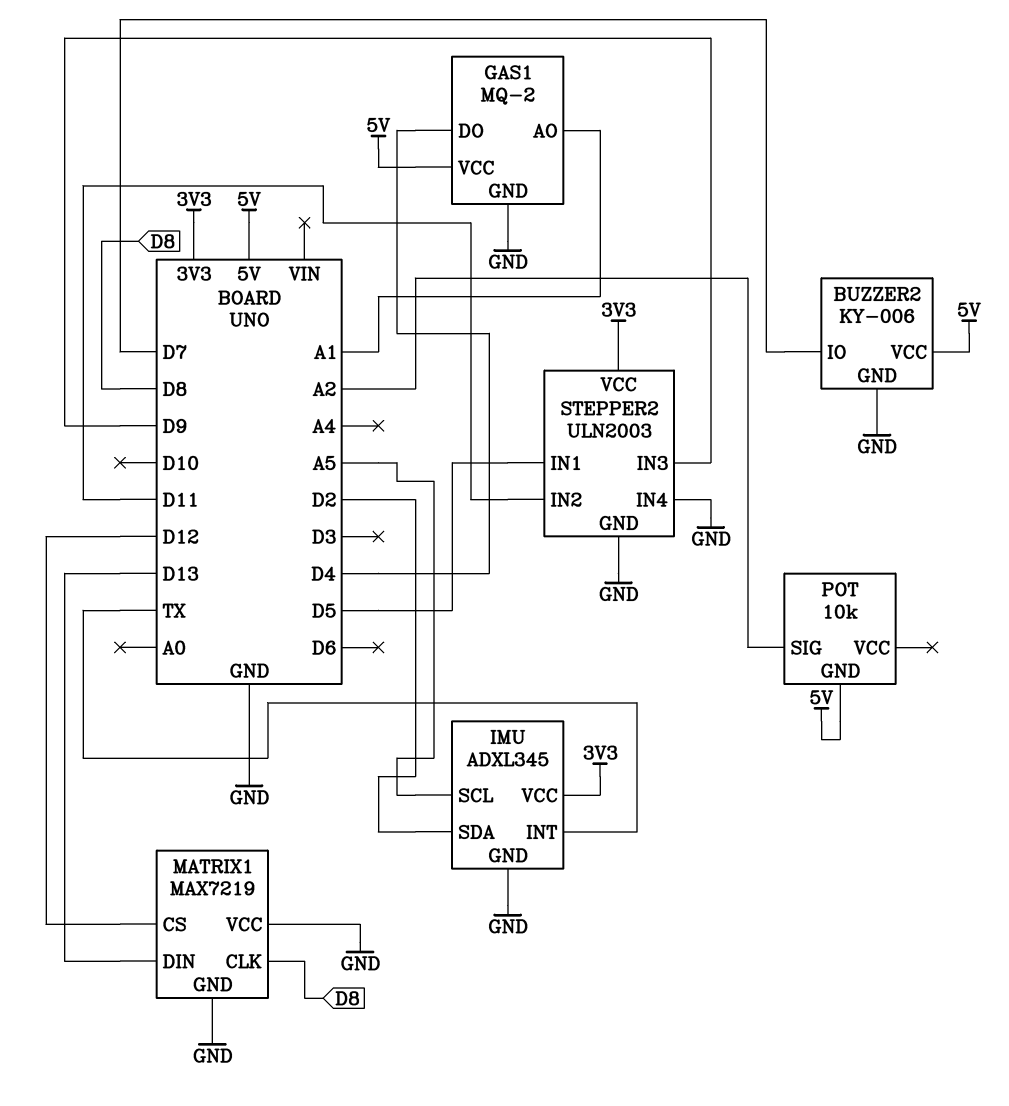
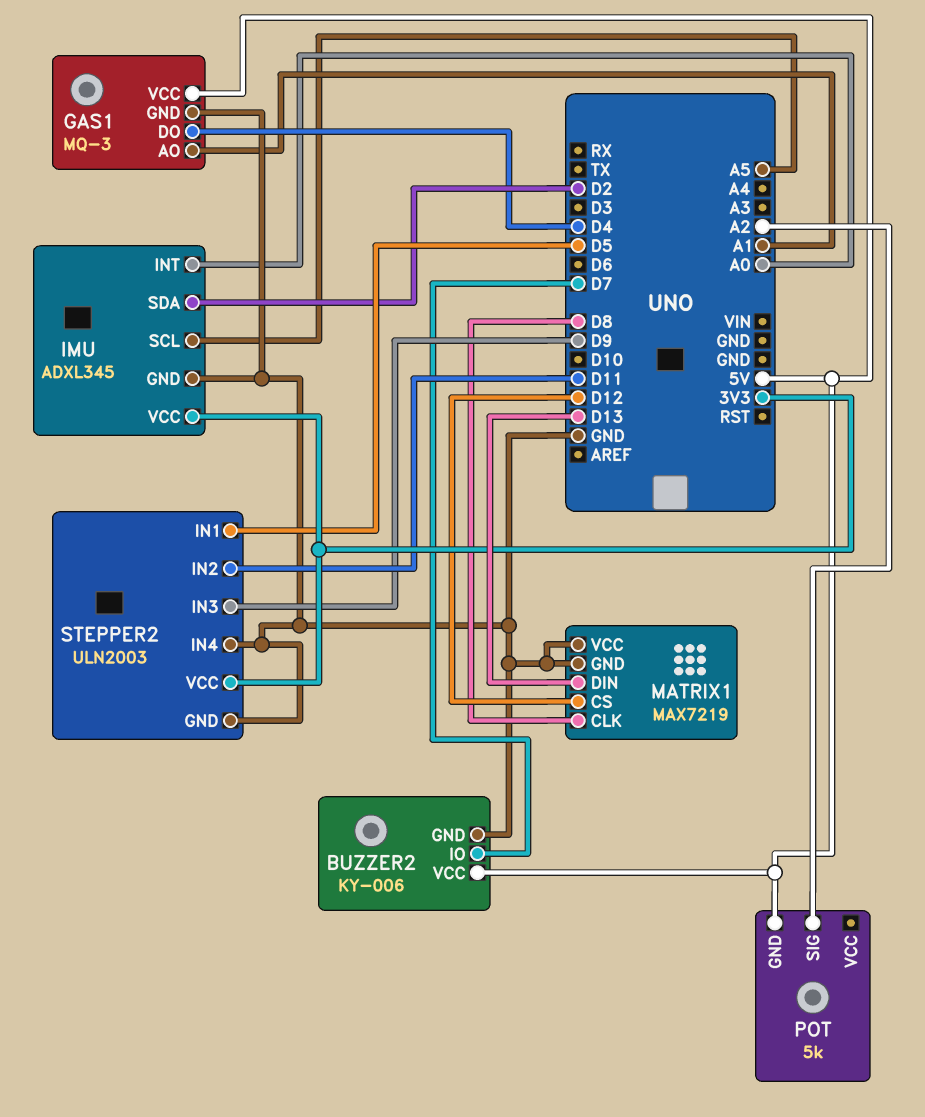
GAS1: MQ-2 -> MQ-3
IMU pin INT: TX -> A0
POT: 10k -> 5k

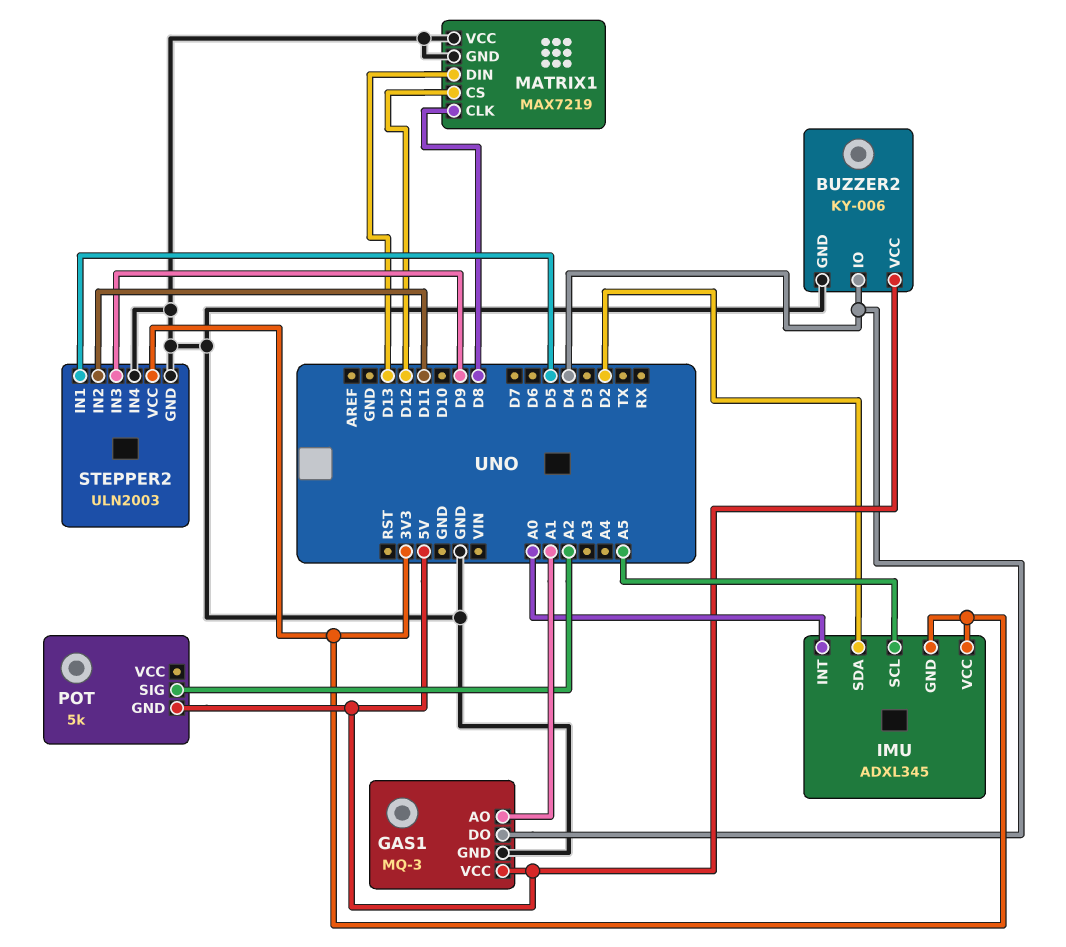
BUZZER2 pin IO: D7 -> D4
IMU pin GND: GND -> 3V3

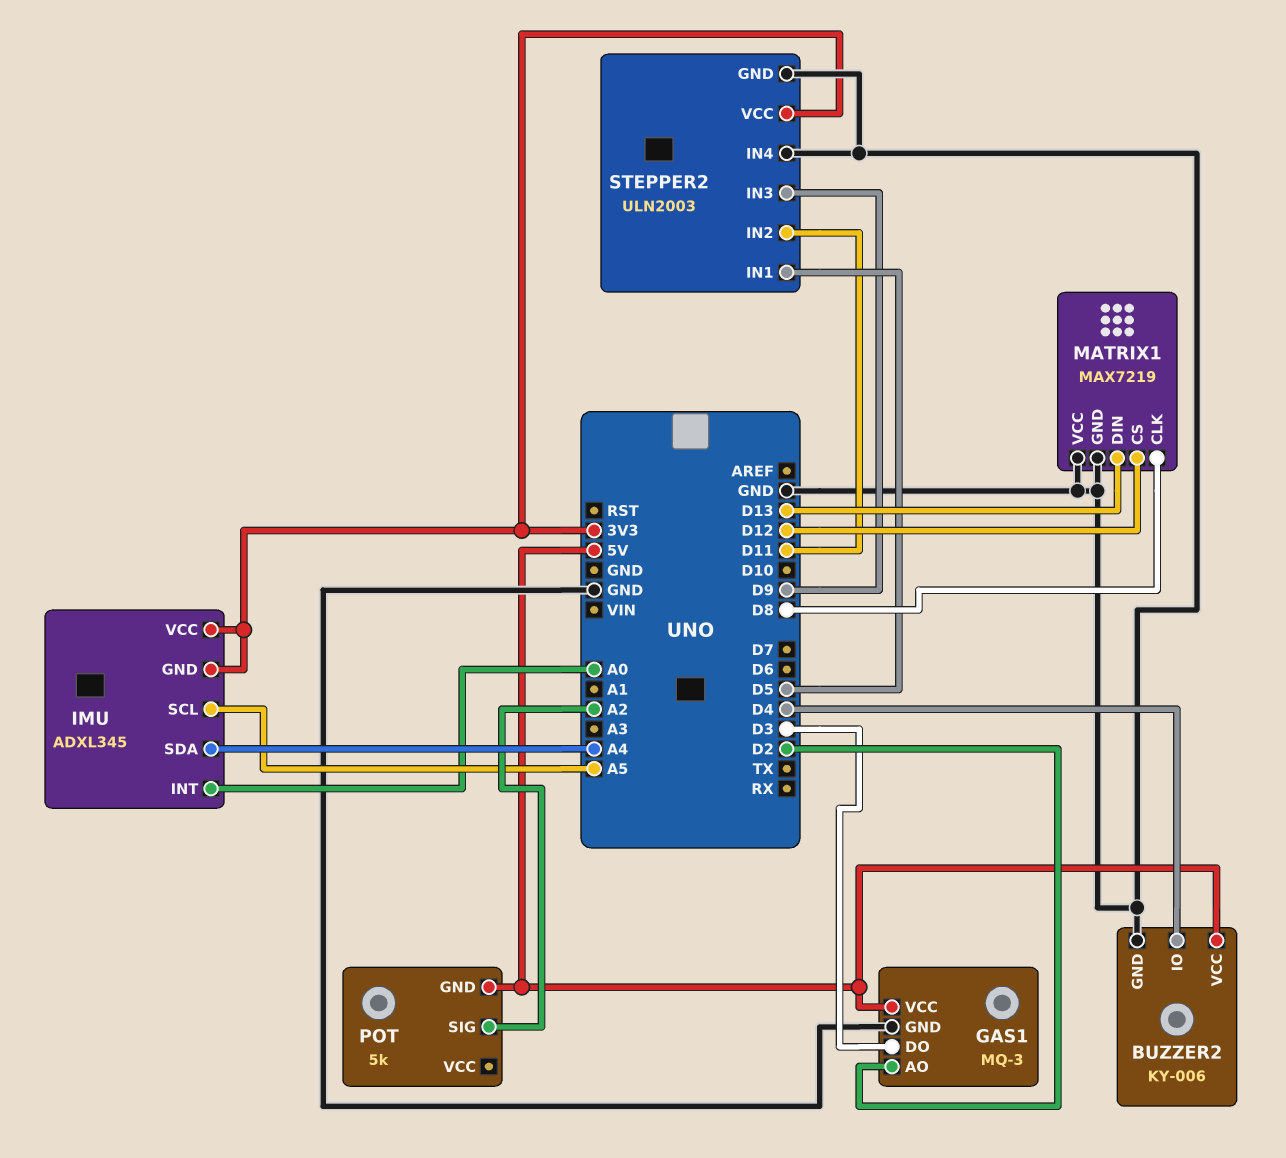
GAS1 pin AO: A1 -> D2
GAS1 pin DO: D4 -> D3
IMU pin SDA: D2 -> A4

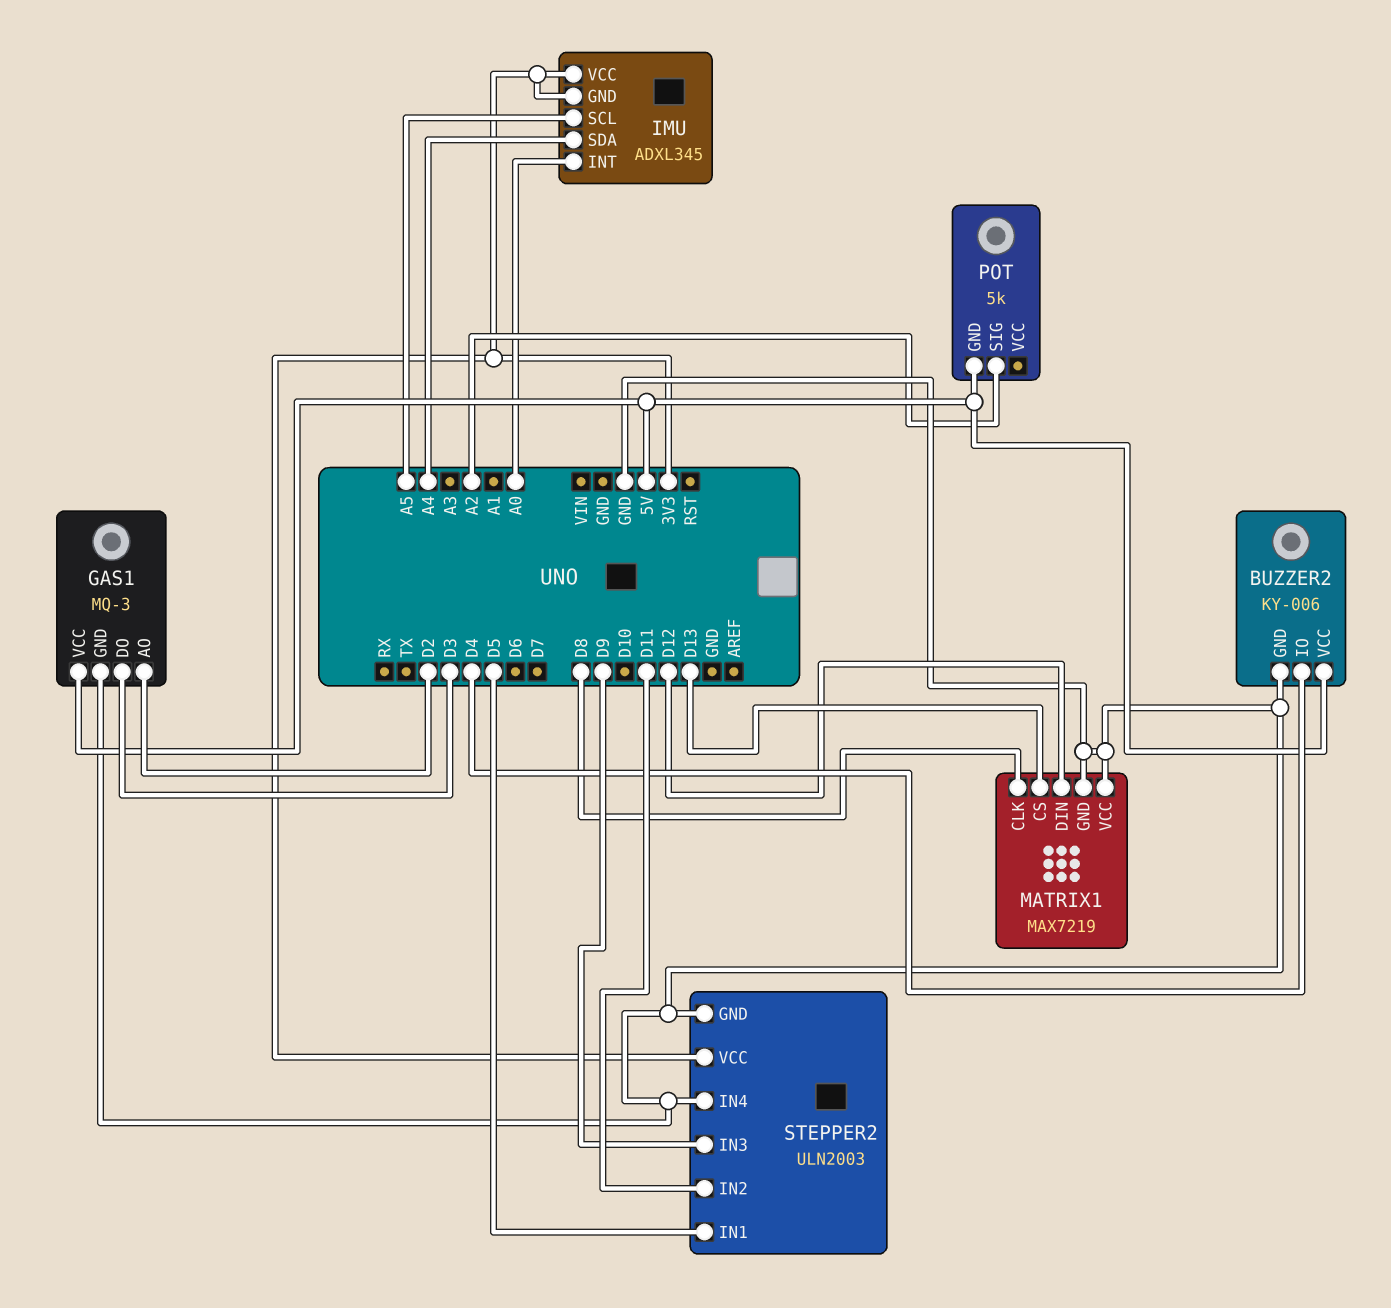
MATRIX1 pin CS: D12 -> D13
MATRIX1 pin DIN: D13 -> D12

